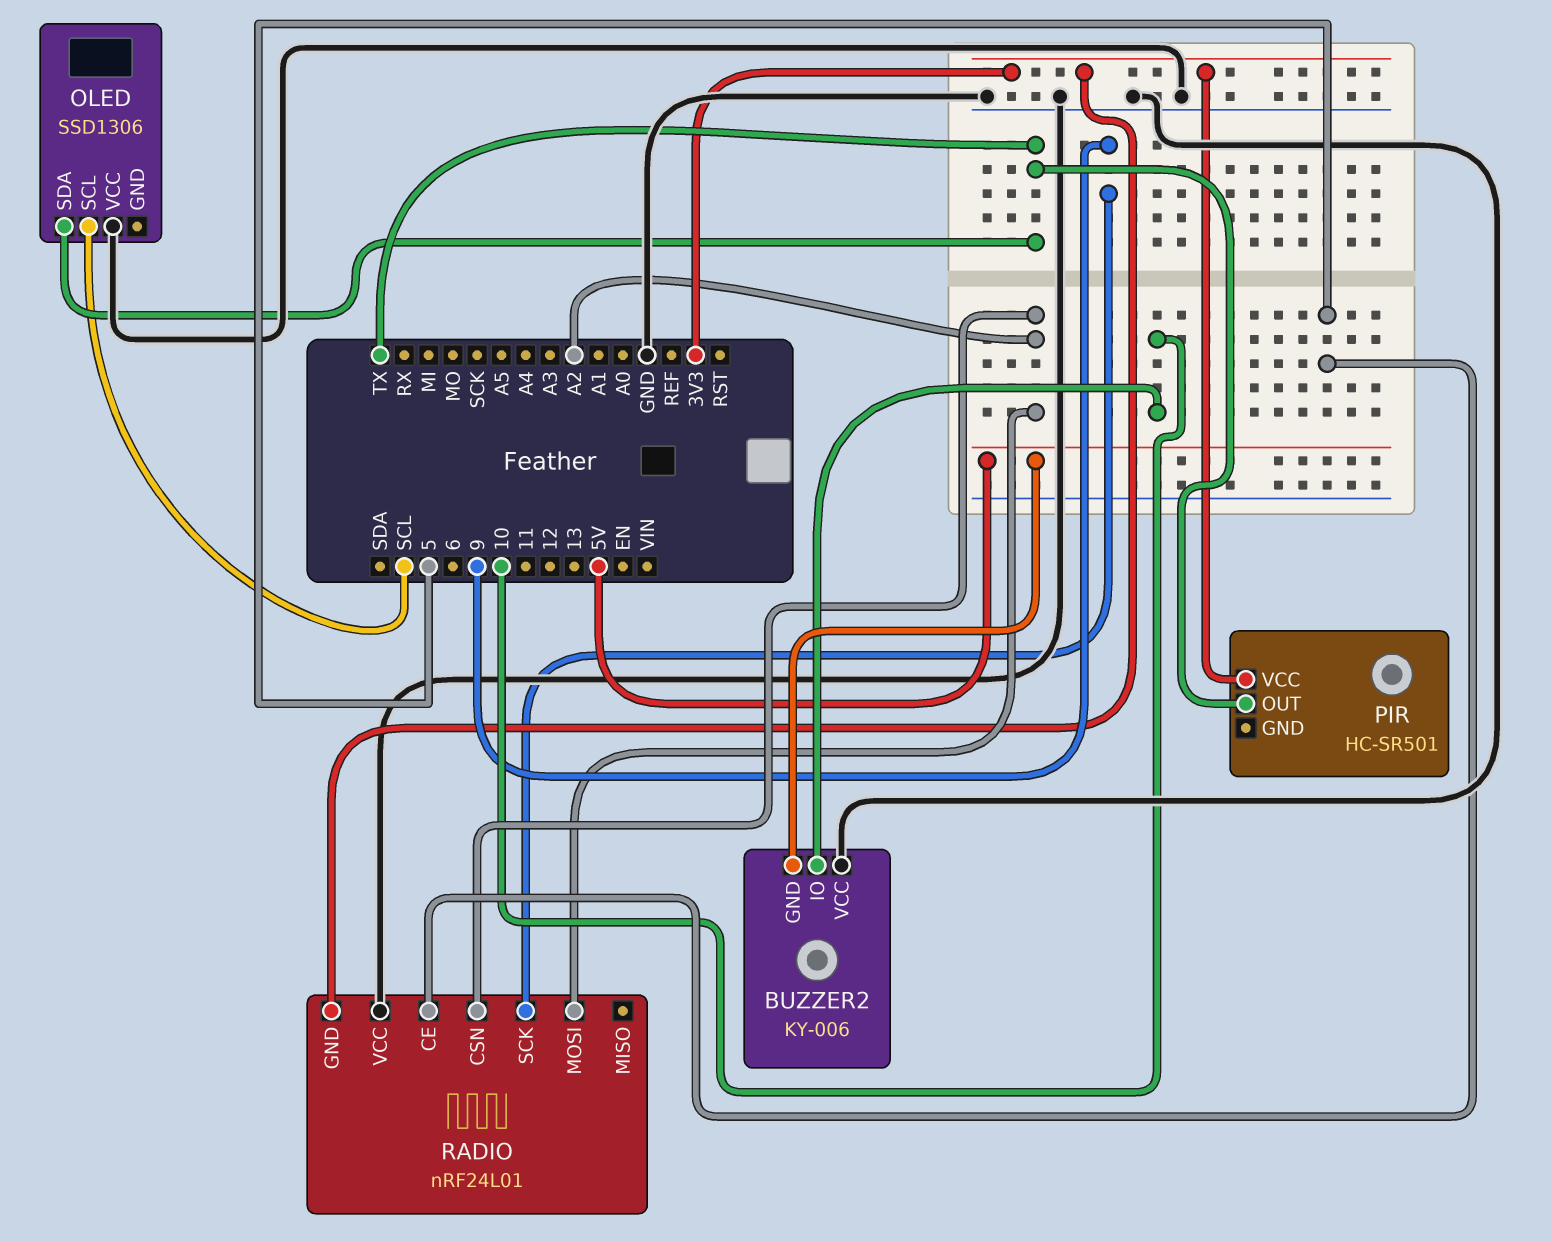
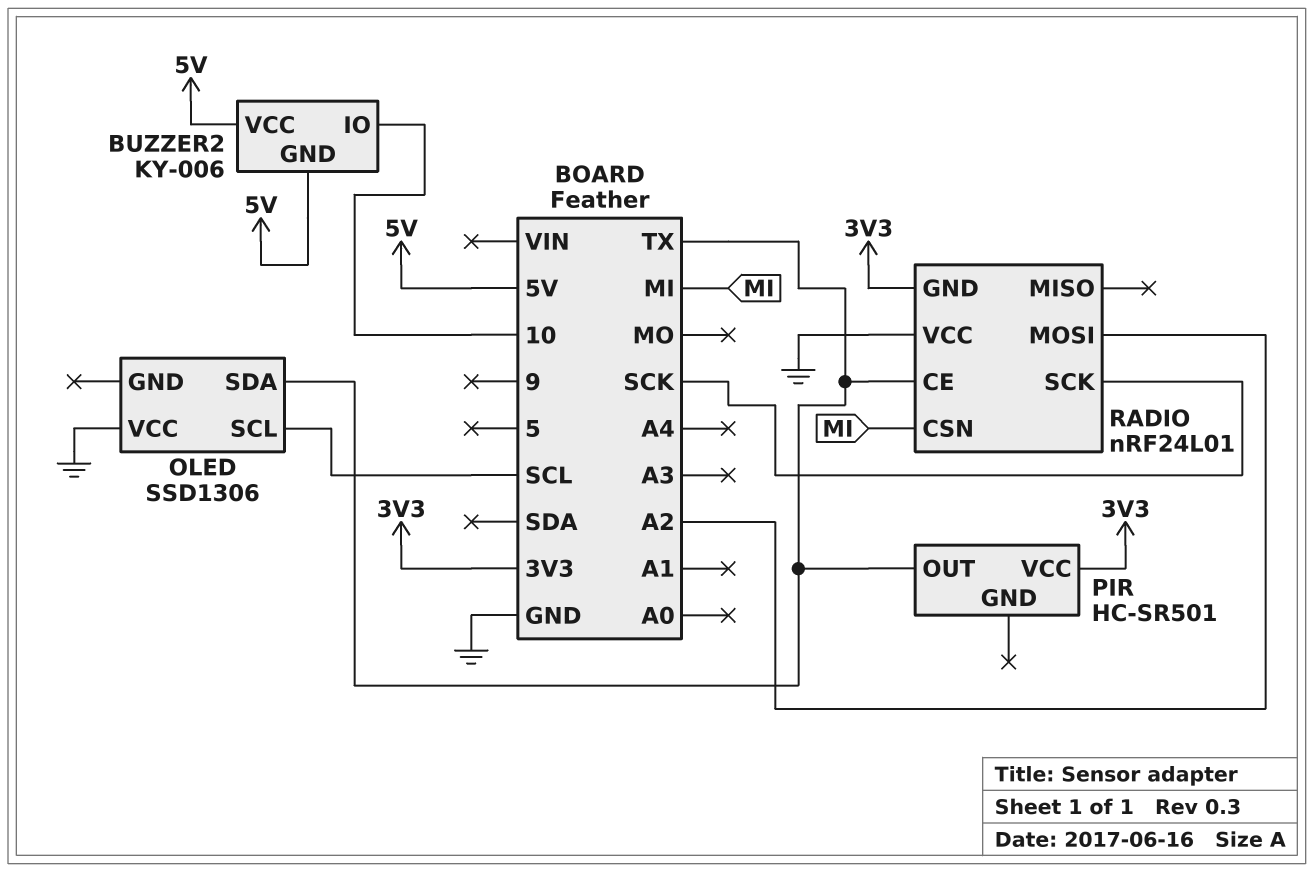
BUZZER2 pin VCC: GND -> 5V
RADIO pin CE: 5 -> TX
RADIO pin CSN: A2 -> MI
RADIO pin SCK: 9 -> SCK

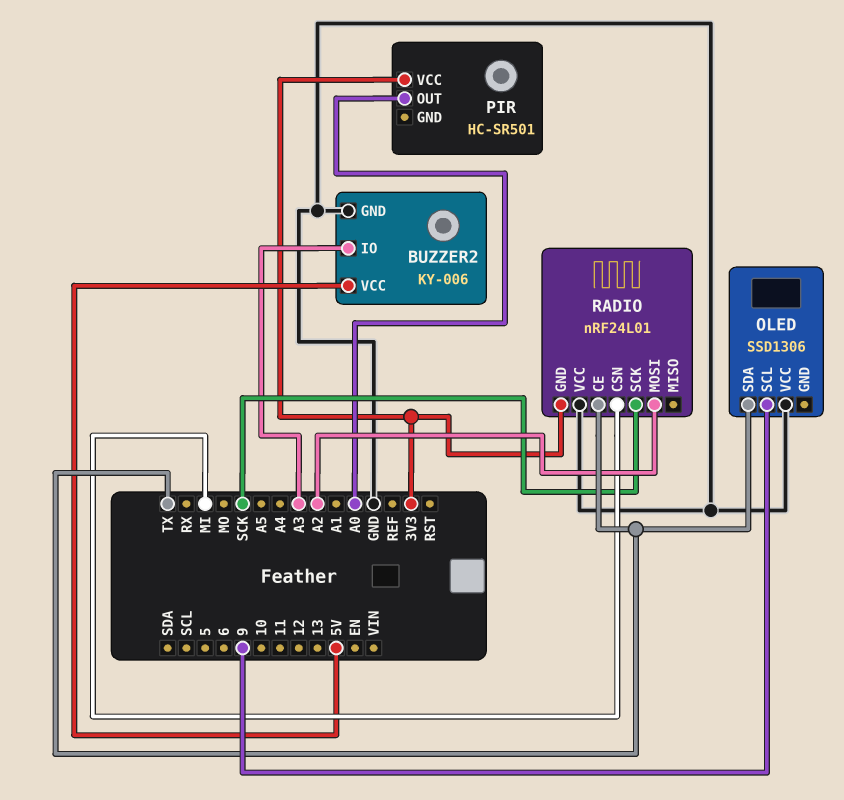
BUZZER2 pin GND: 5V -> GND
BUZZER2 pin IO: 10 -> A3
OLED pin SCL: SCL -> 9
PIR pin OUT: TX -> A0

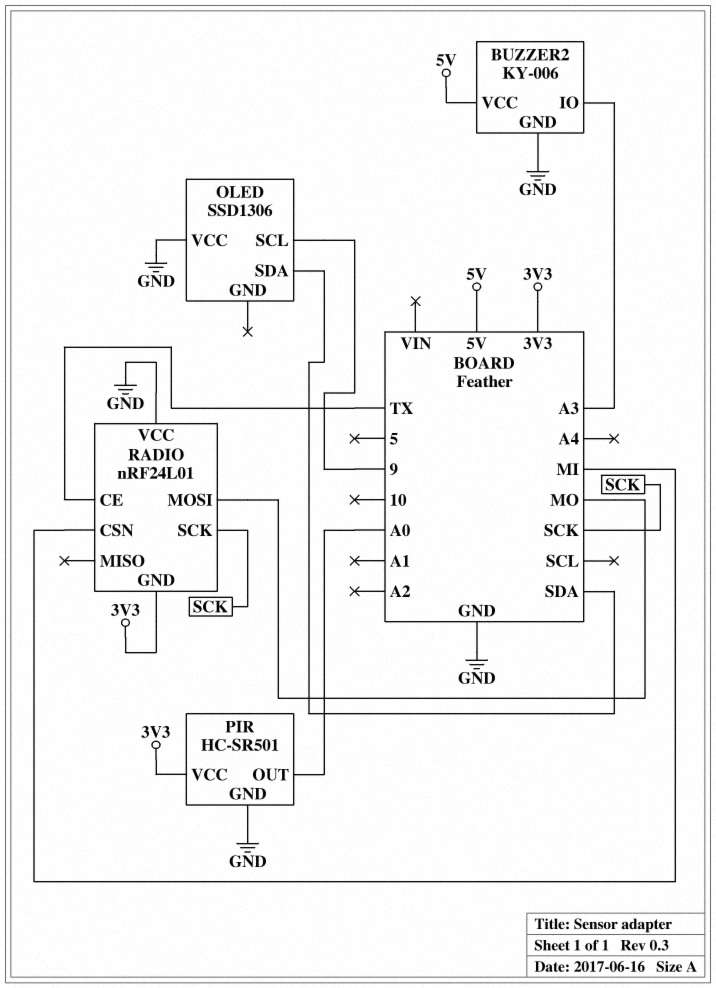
OLED pin SDA: TX -> SDA
PIR pin GND: none -> GND
RADIO pin MOSI: A2 -> MO

